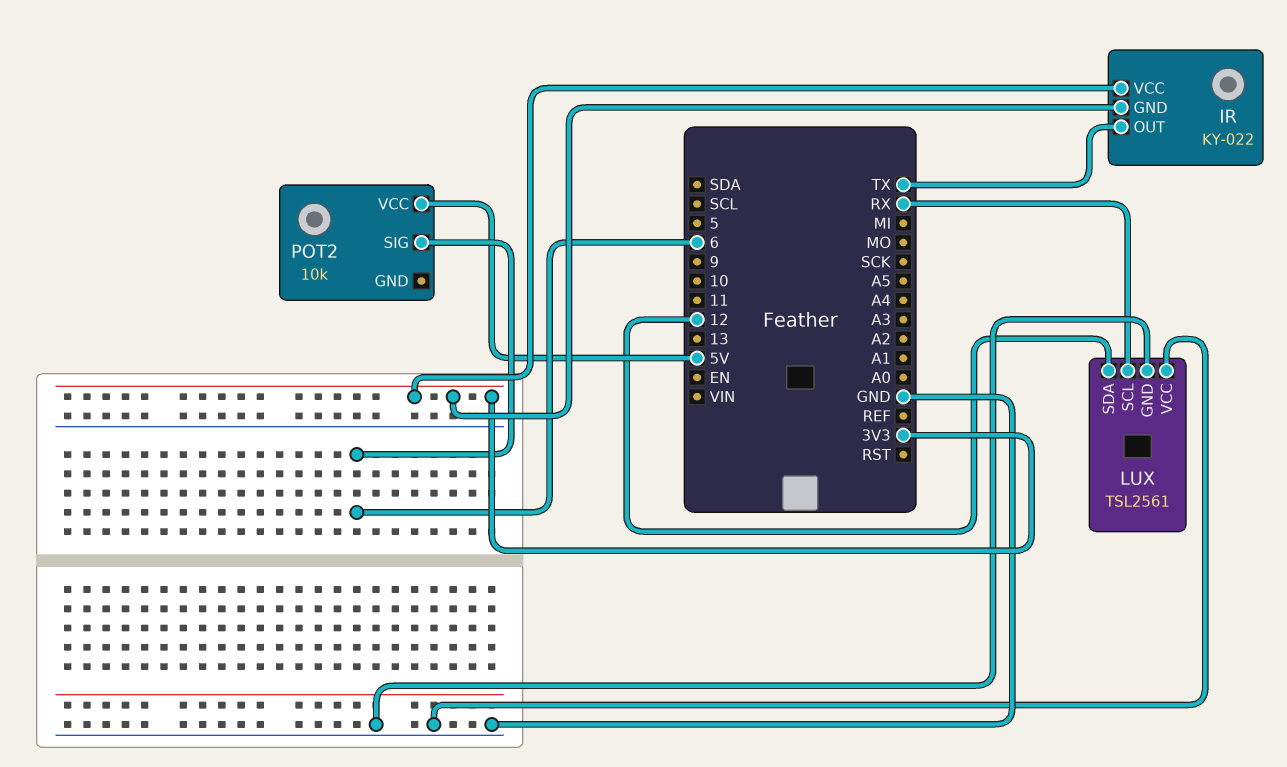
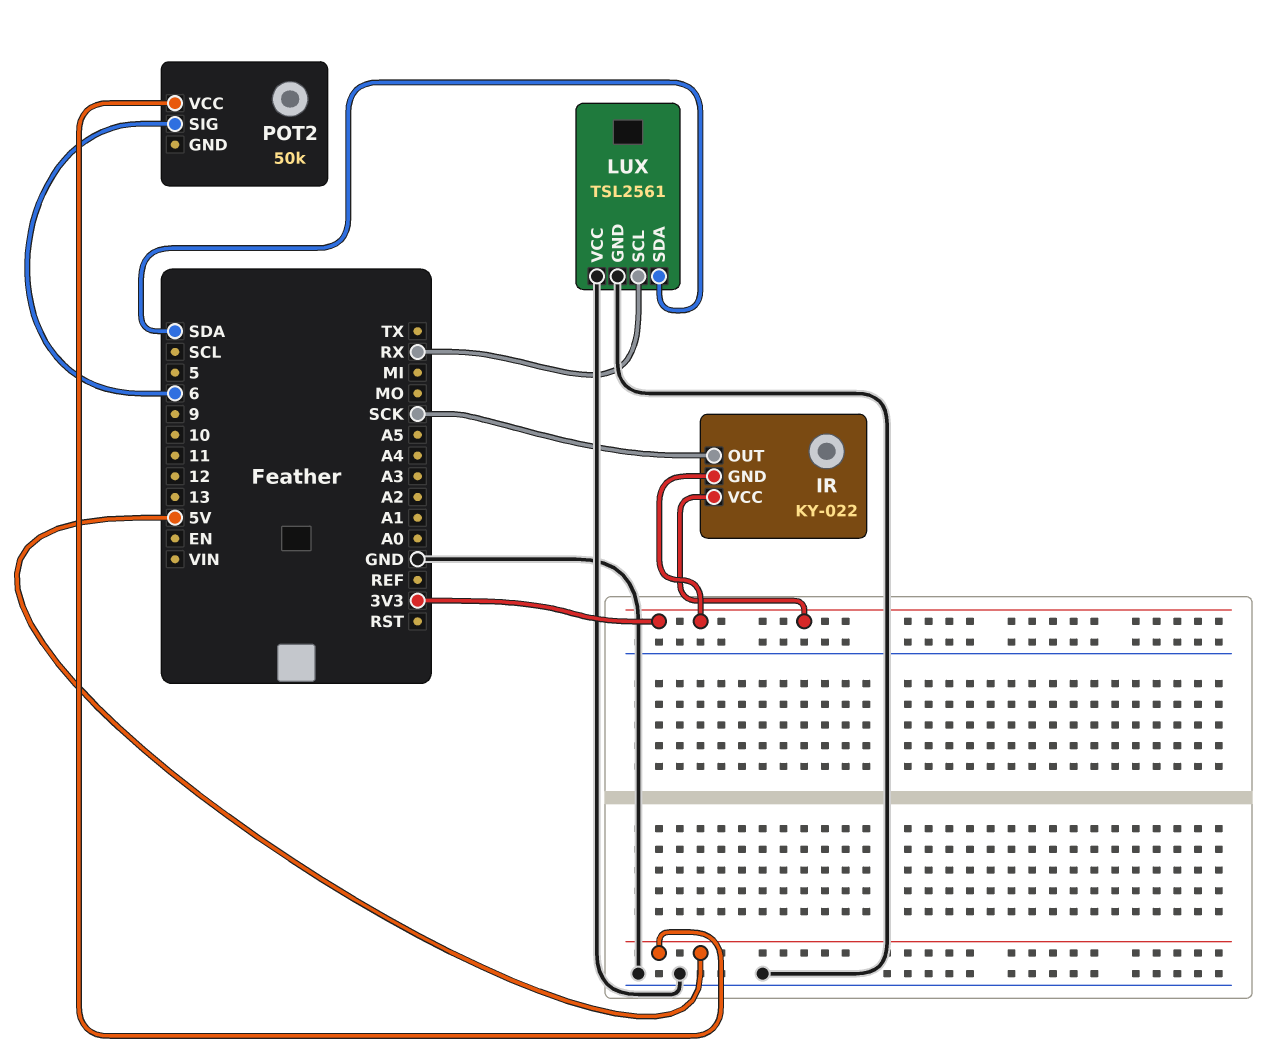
IR pin OUT: TX -> SCK
LUX pin SDA: 12 -> SDA
POT2: 10k -> 50k

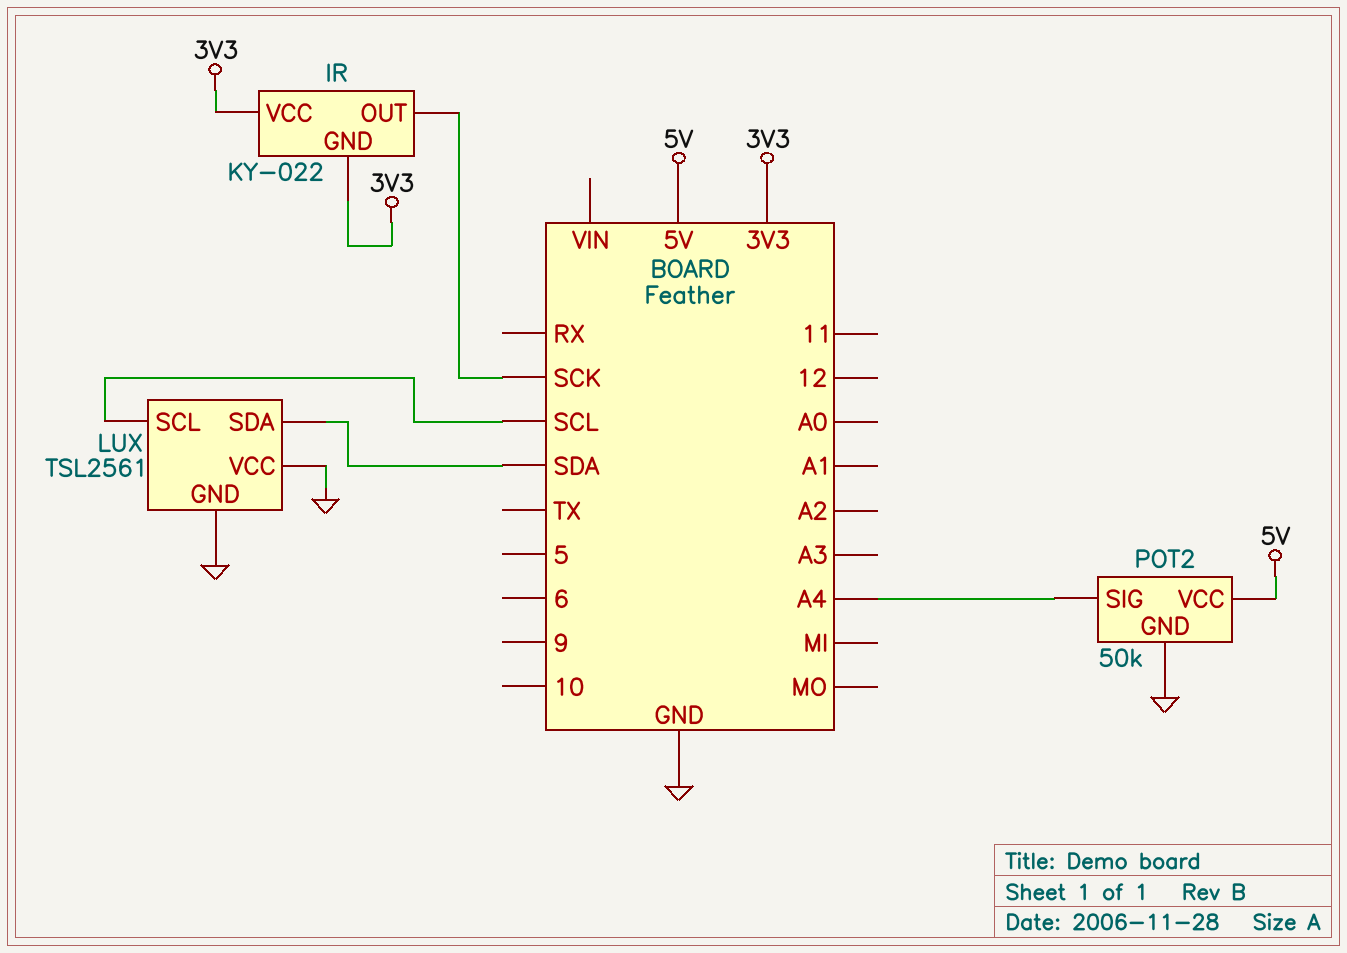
LUX pin SCL: RX -> SCL
POT2 pin GND: none -> GND
POT2 pin SIG: 6 -> A4

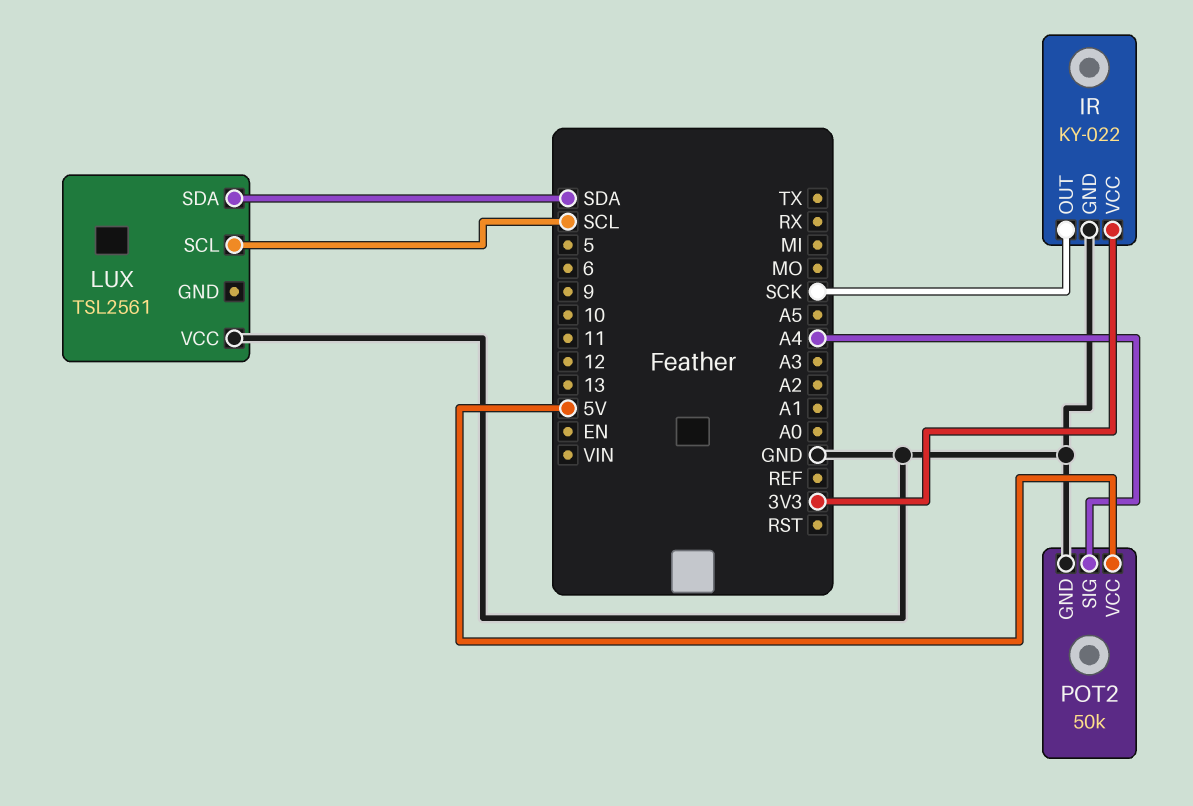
IR pin GND: 3V3 -> GND
LUX pin GND: GND -> none

